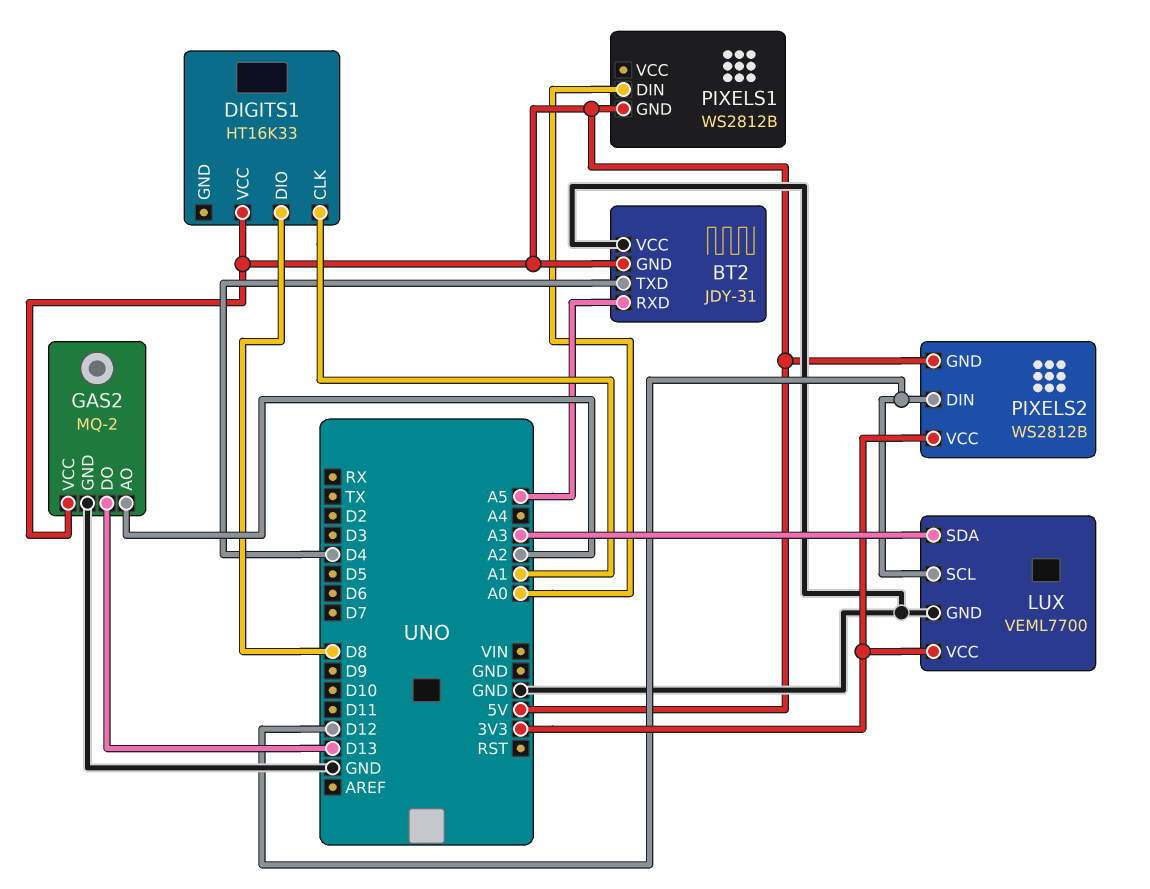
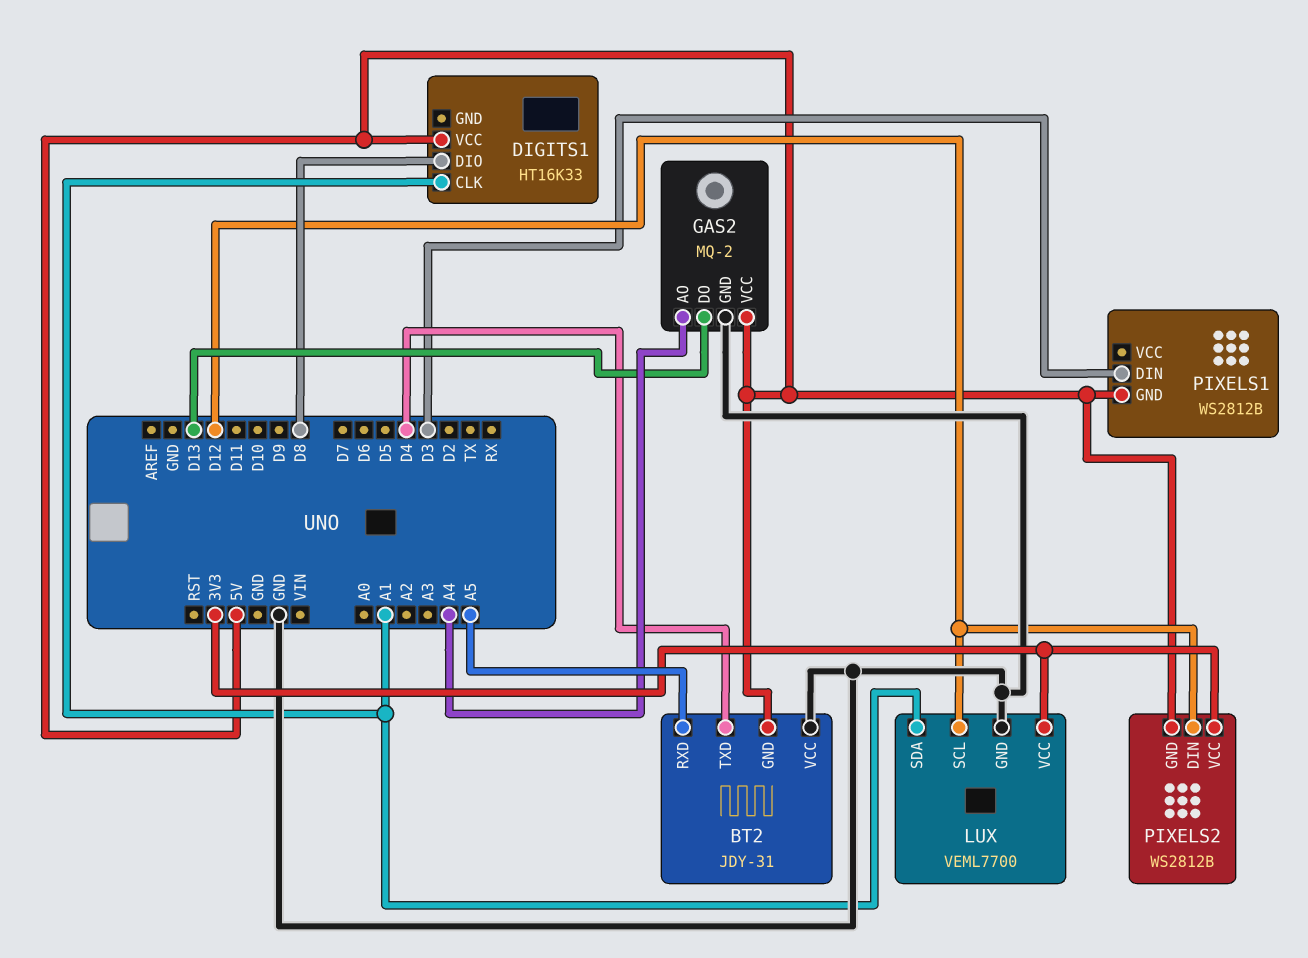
GAS2 pin AO: A2 -> A4
LUX pin SDA: A3 -> A1
PIXELS1 pin DIN: A0 -> D3

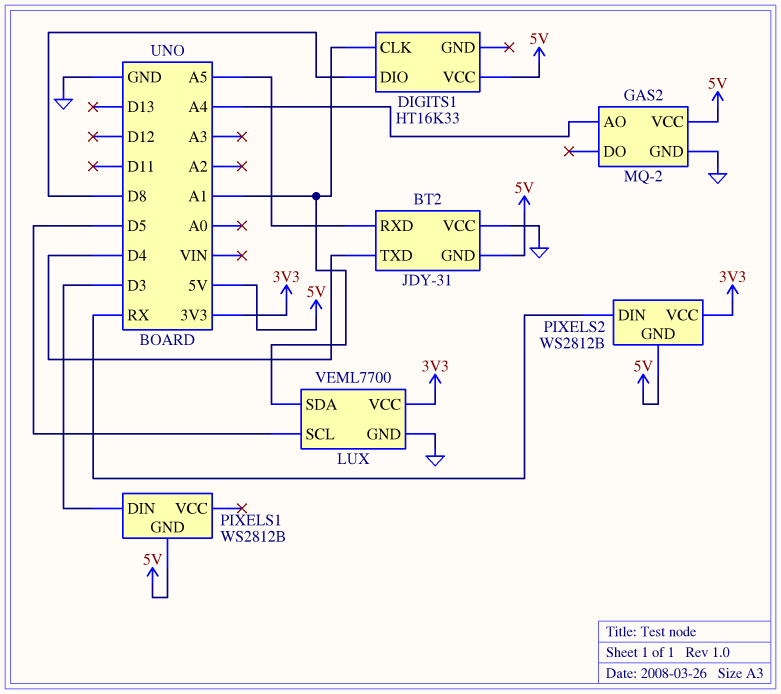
GAS2 pin DO: D13 -> none
LUX pin SCL: D12 -> D5
PIXELS2 pin DIN: D12 -> RX

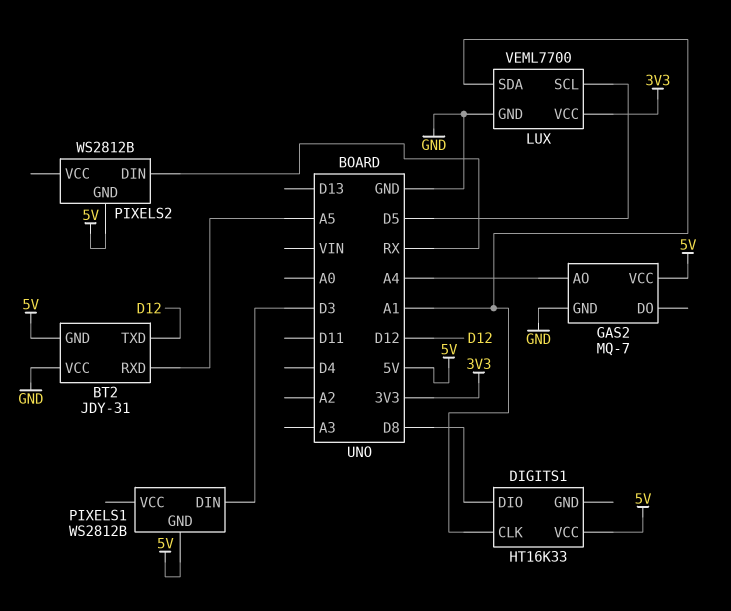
BT2 pin TXD: D4 -> D12
GAS2: MQ-2 -> MQ-7
PIXELS2 pin VCC: 3V3 -> none

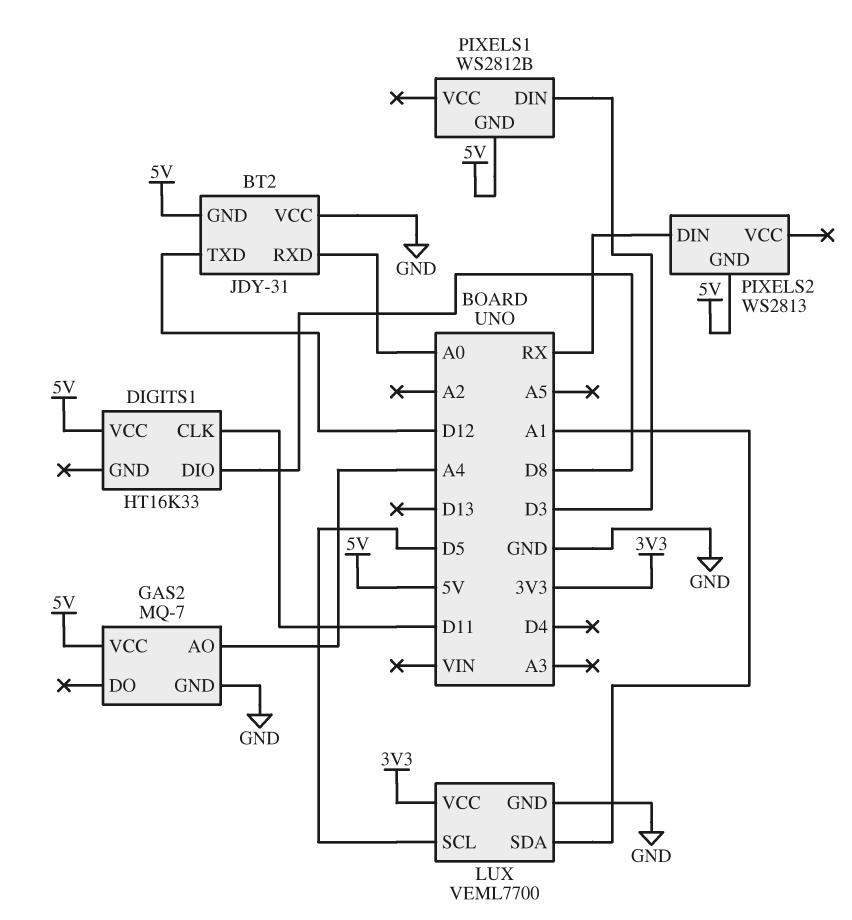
BT2 pin RXD: A5 -> A0
DIGITS1 pin CLK: A1 -> D11
PIXELS2: WS2812B -> WS2813

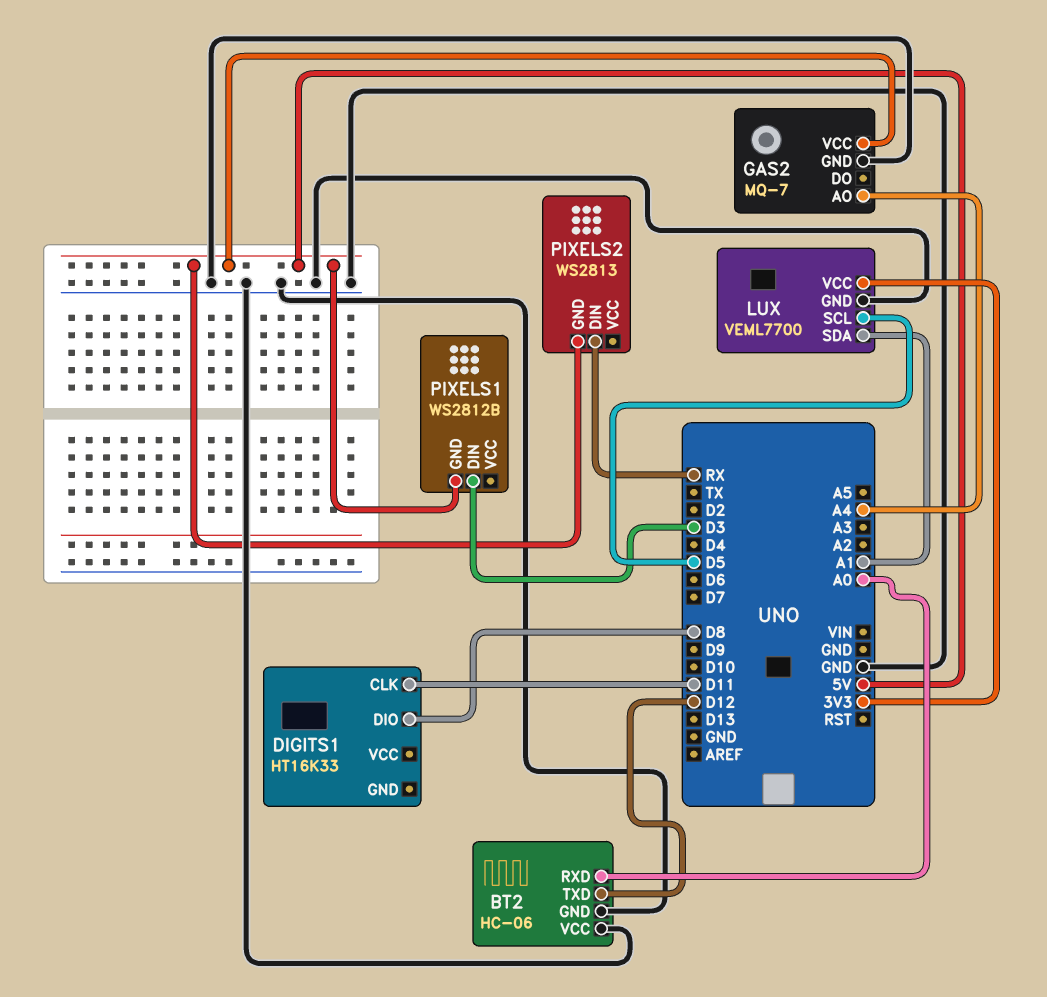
BT2: JDY-31 -> HC-06
BT2 pin GND: 5V -> GND
DIGITS1 pin VCC: 5V -> none

